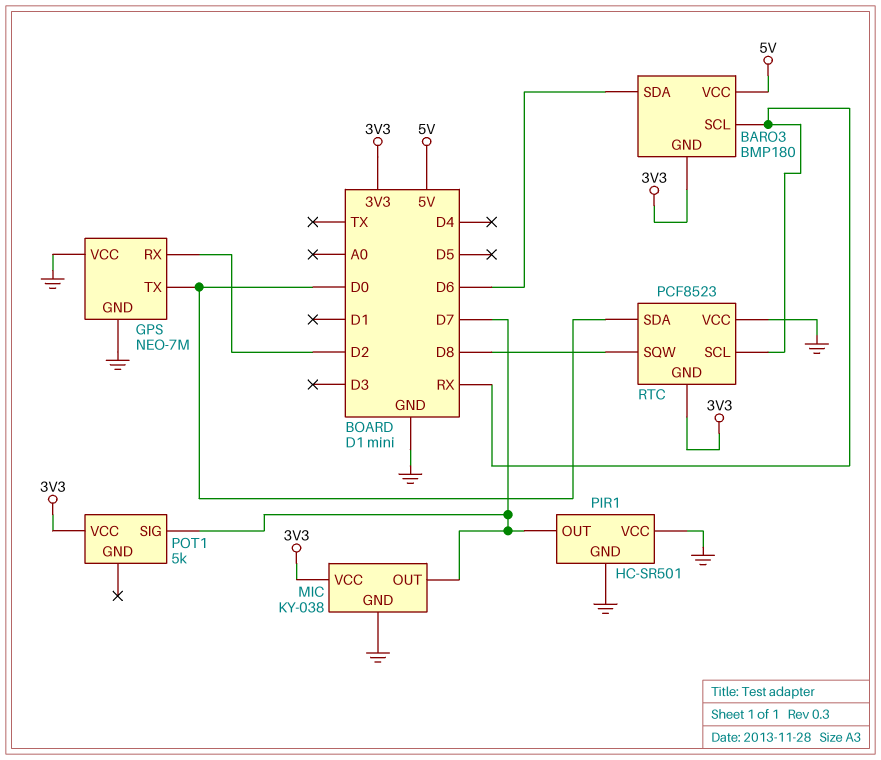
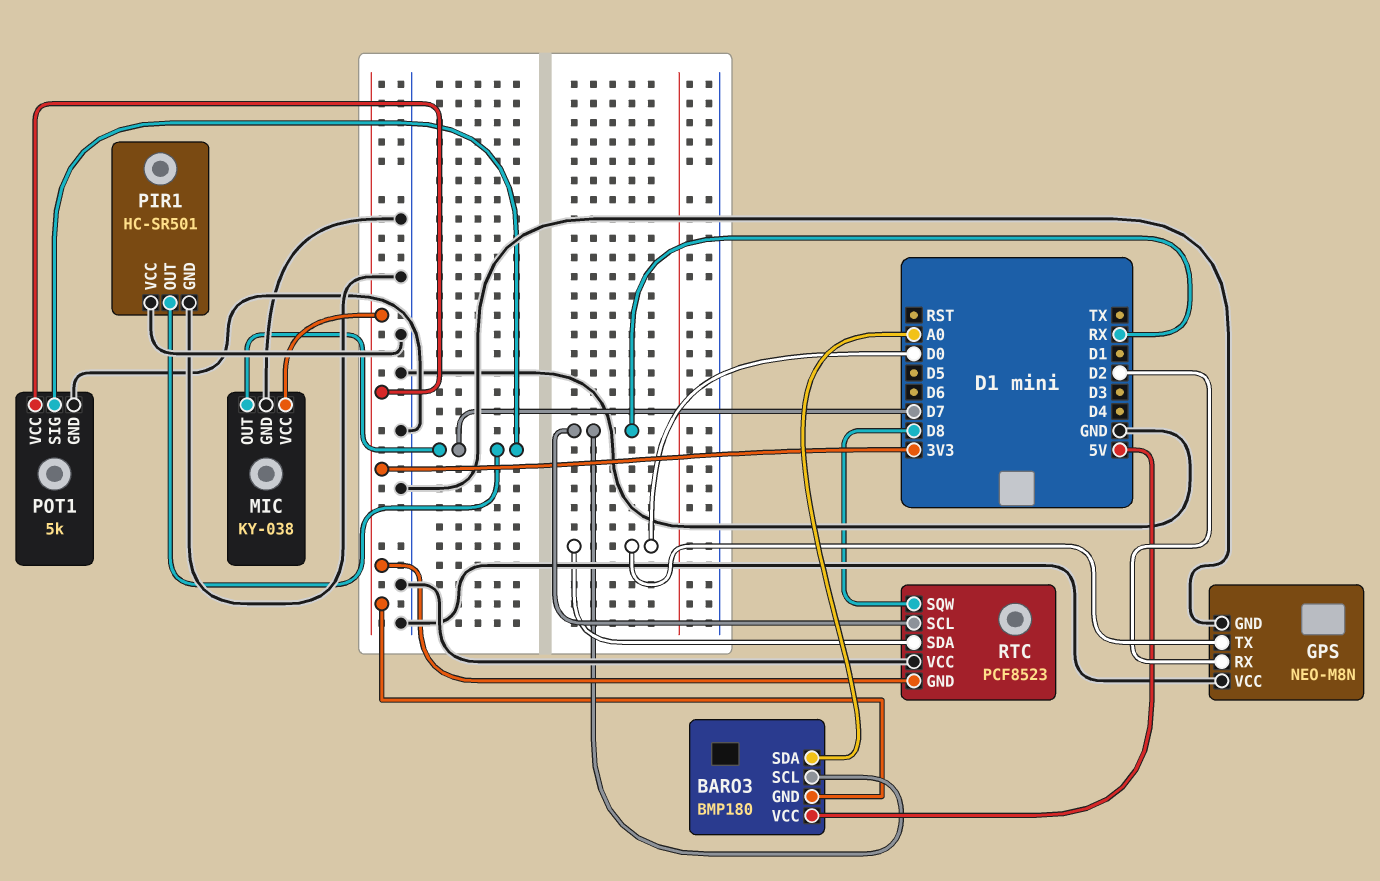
BARO3 pin SDA: D6 -> A0
GPS: NEO-7M -> NEO-M8N
POT1 pin GND: none -> GND

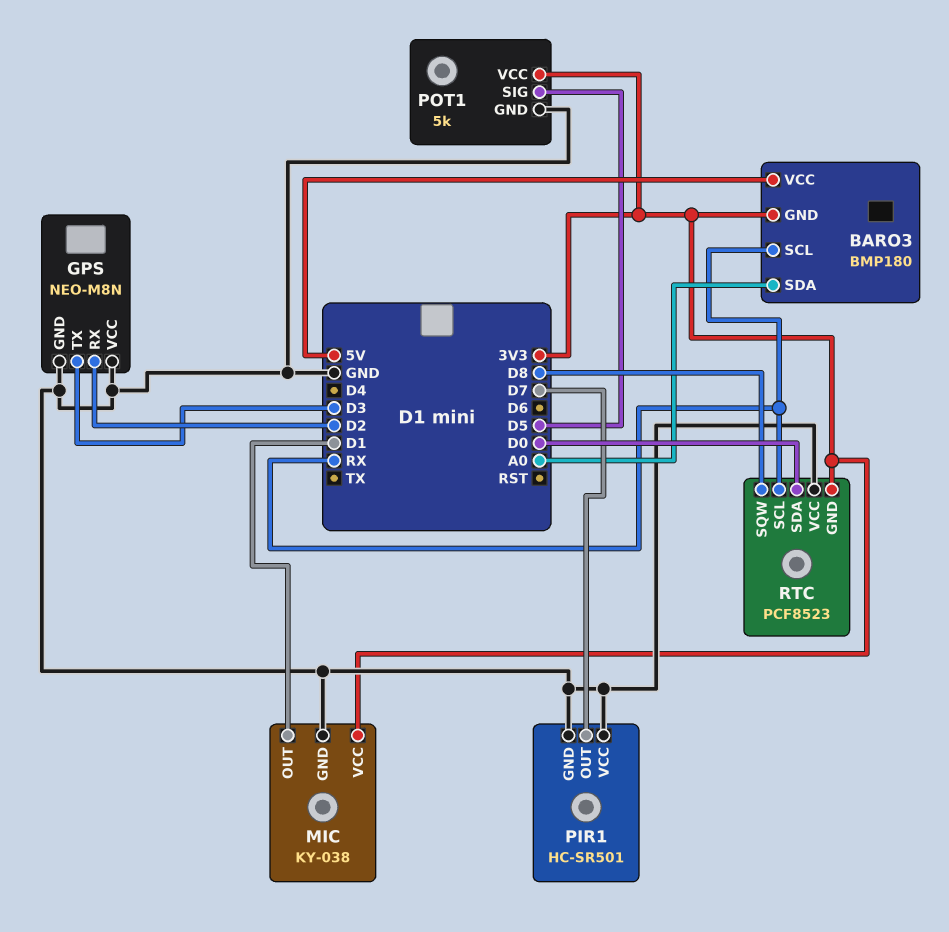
GPS pin TX: D0 -> D3
MIC pin OUT: D7 -> D1
POT1 pin SIG: D7 -> D5

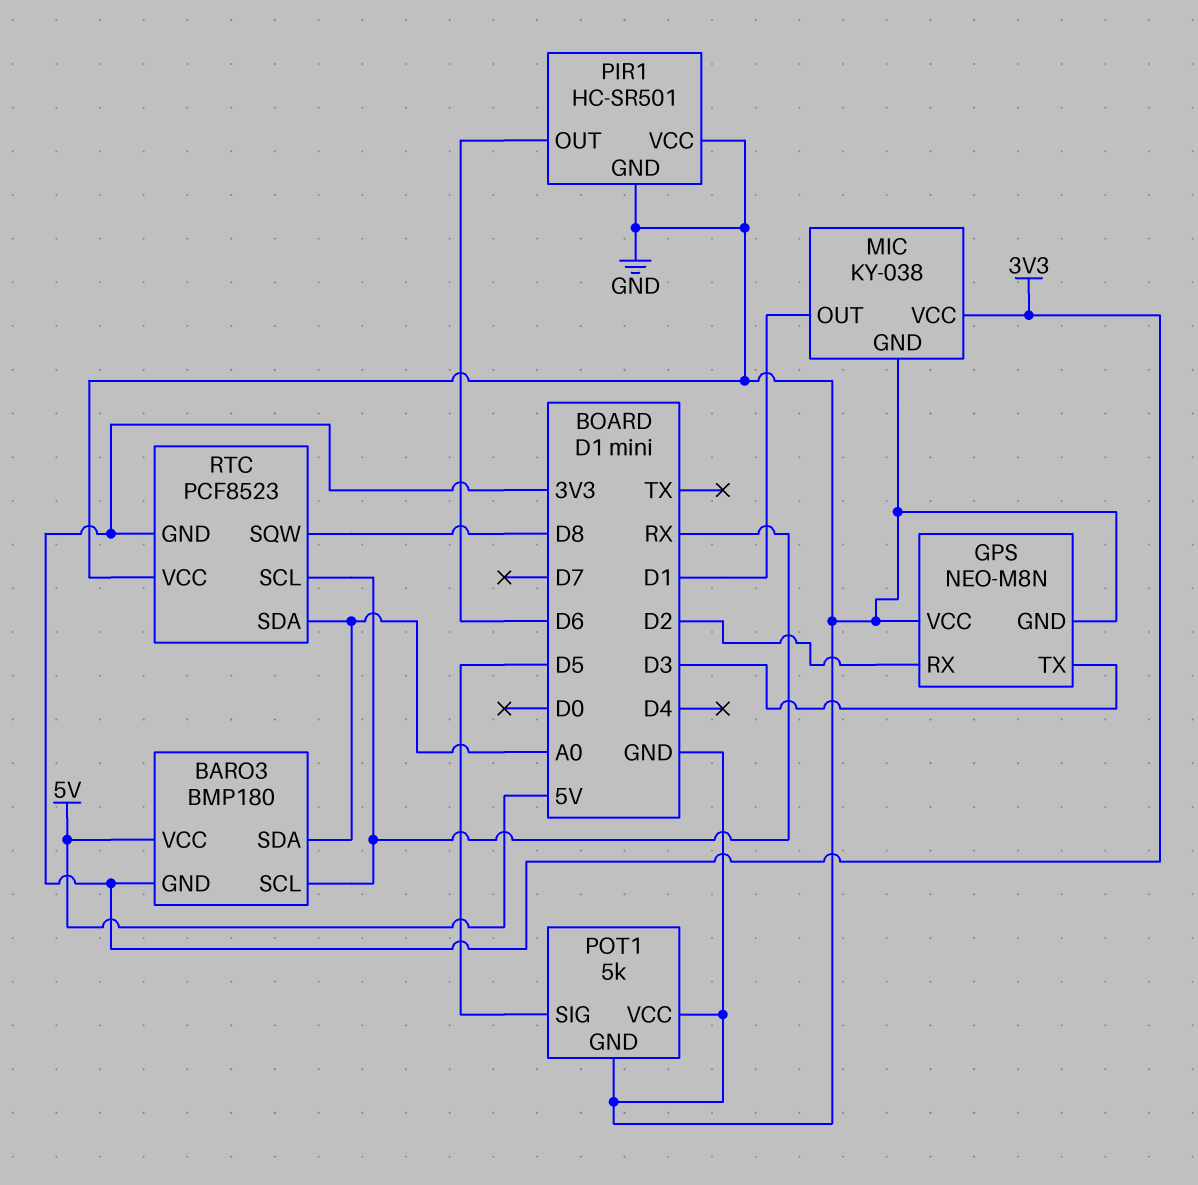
PIR1 pin OUT: D7 -> D6
POT1 pin VCC: 3V3 -> GND
RTC pin SDA: D0 -> A0

